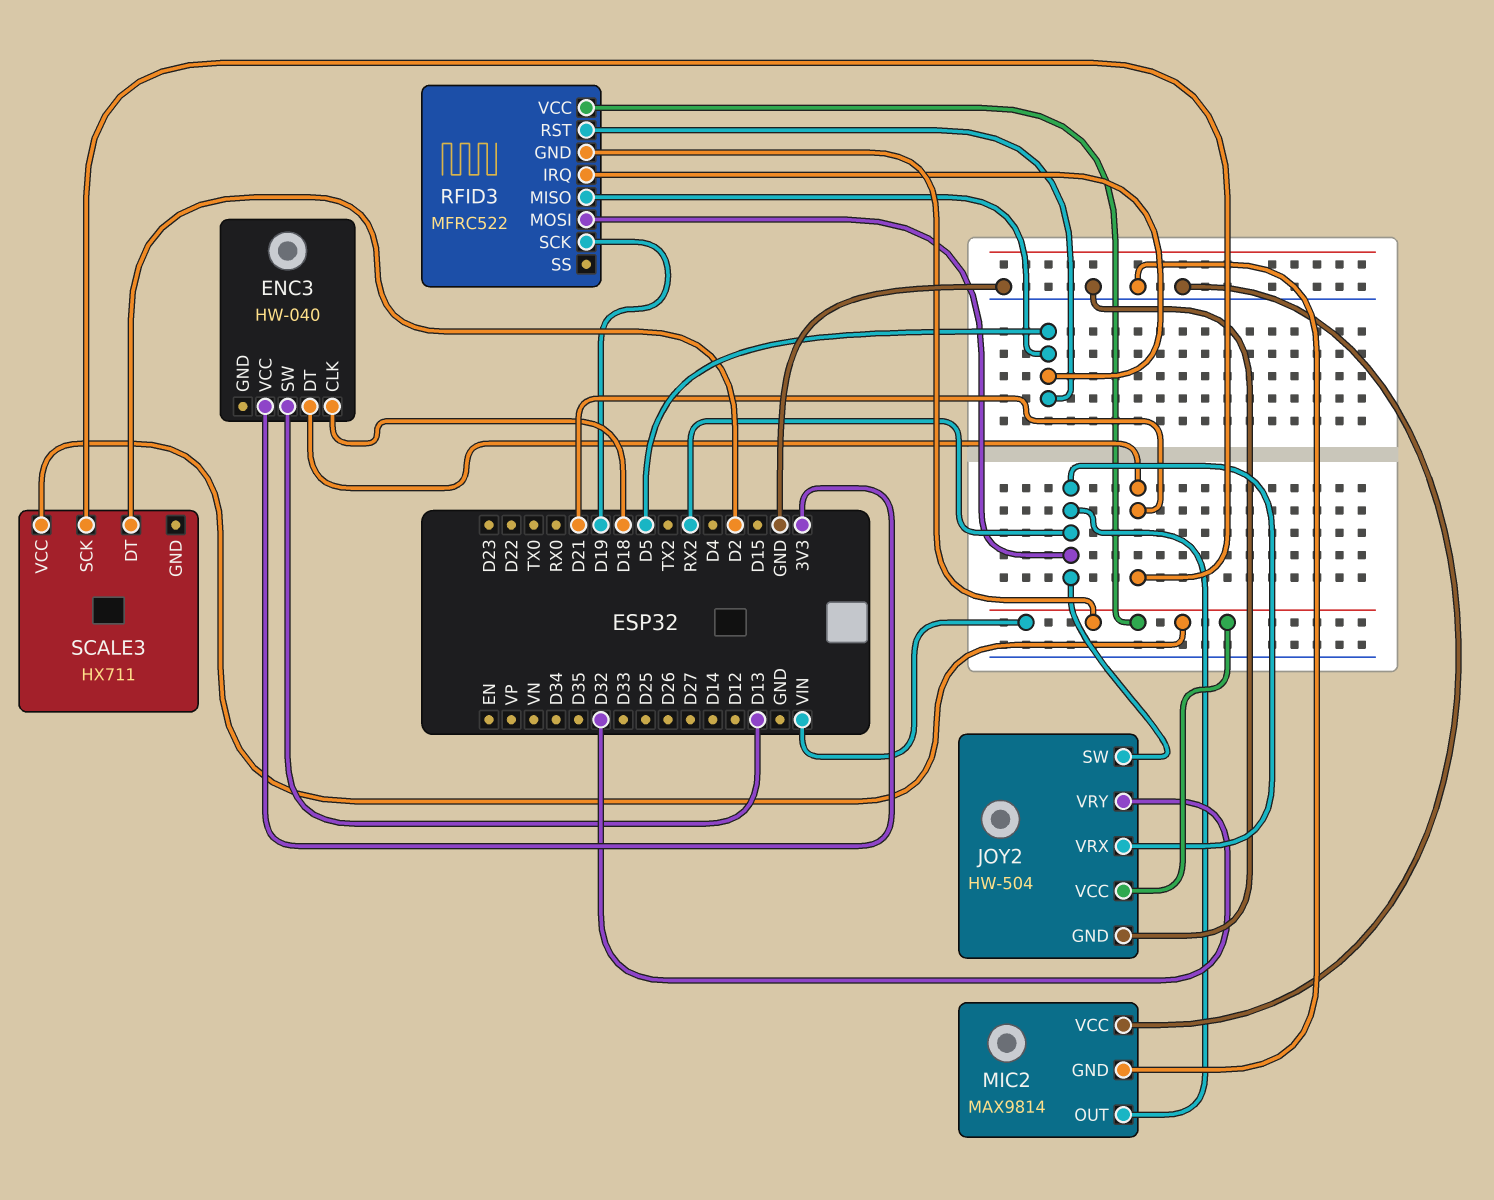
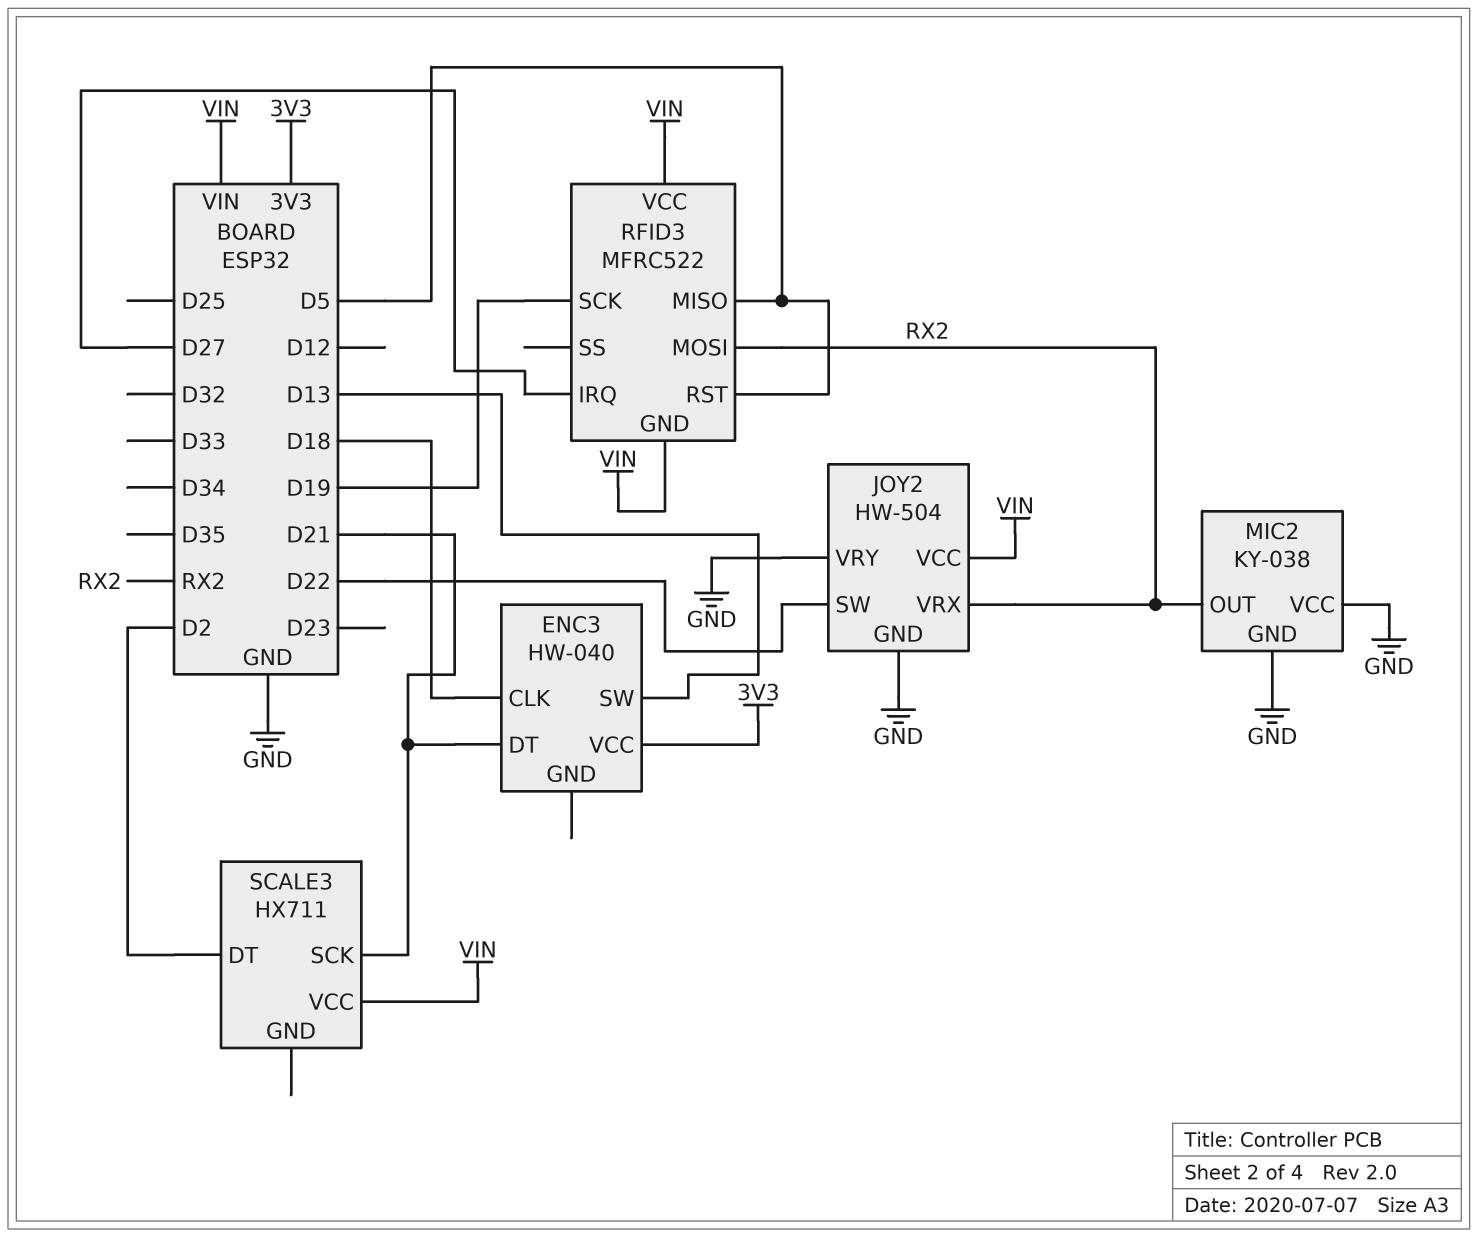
JOY2 pin SW: RX2 -> D22
JOY2 pin VRY: D32 -> GND
MIC2: MAX9814 -> KY-038
RFID3 pin IRQ: D5 -> D27

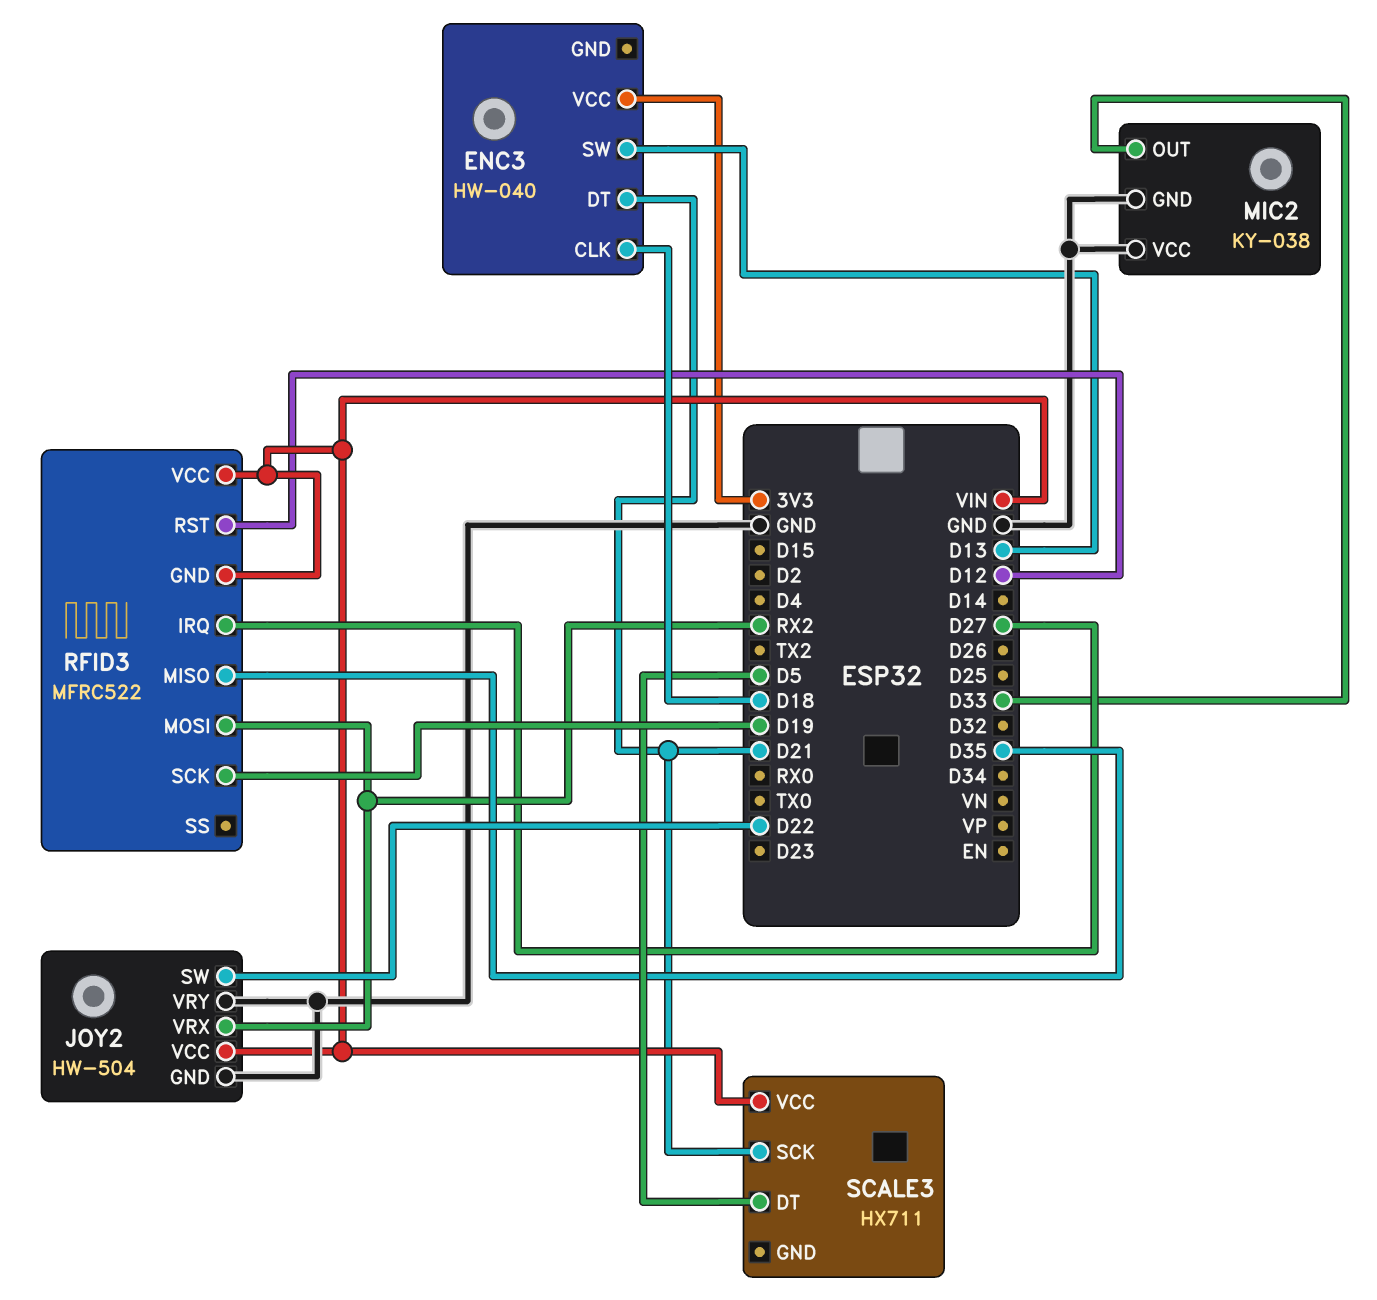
MIC2 pin OUT: RX2 -> D33
RFID3 pin MISO: D5 -> D35
RFID3 pin RST: D5 -> D12
SCALE3 pin DT: D2 -> D5

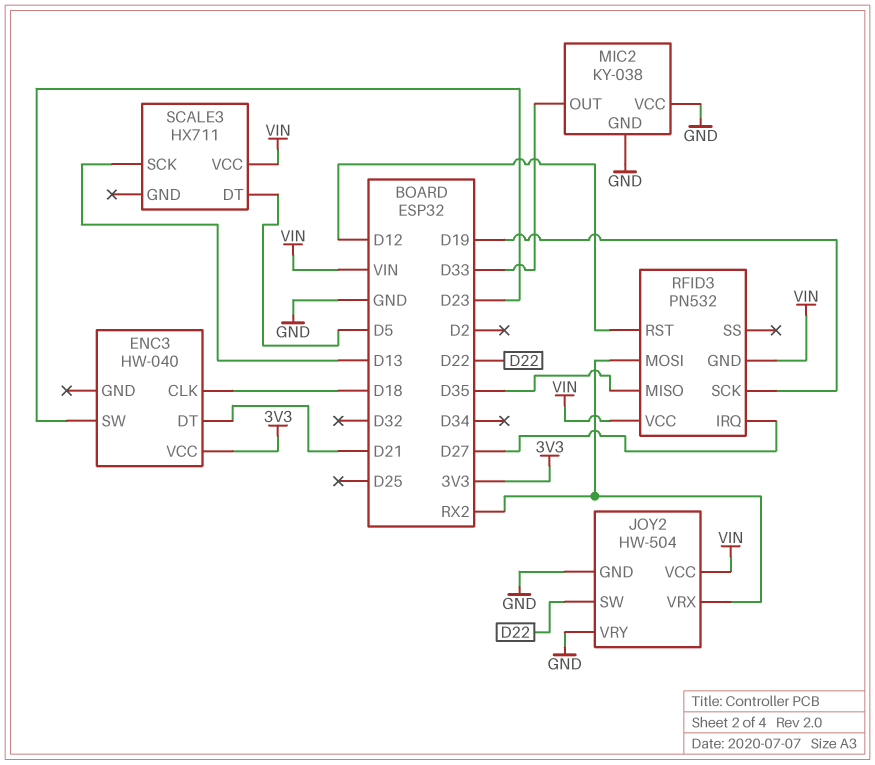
ENC3 pin SW: D13 -> D23
RFID3: MFRC522 -> PN532
SCALE3 pin SCK: D21 -> D13

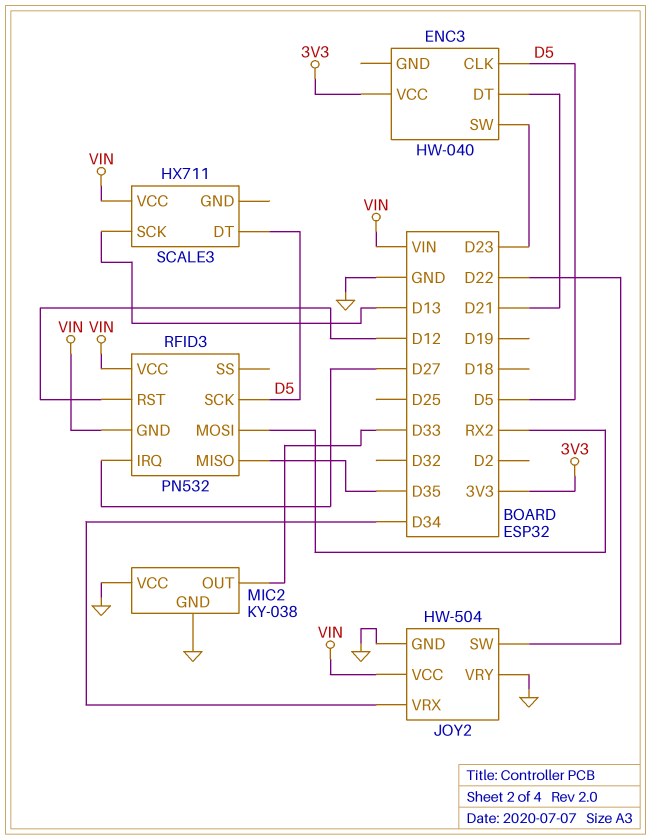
ENC3 pin CLK: D18 -> D5
JOY2 pin VRX: RX2 -> D34
RFID3 pin SCK: D19 -> D5

